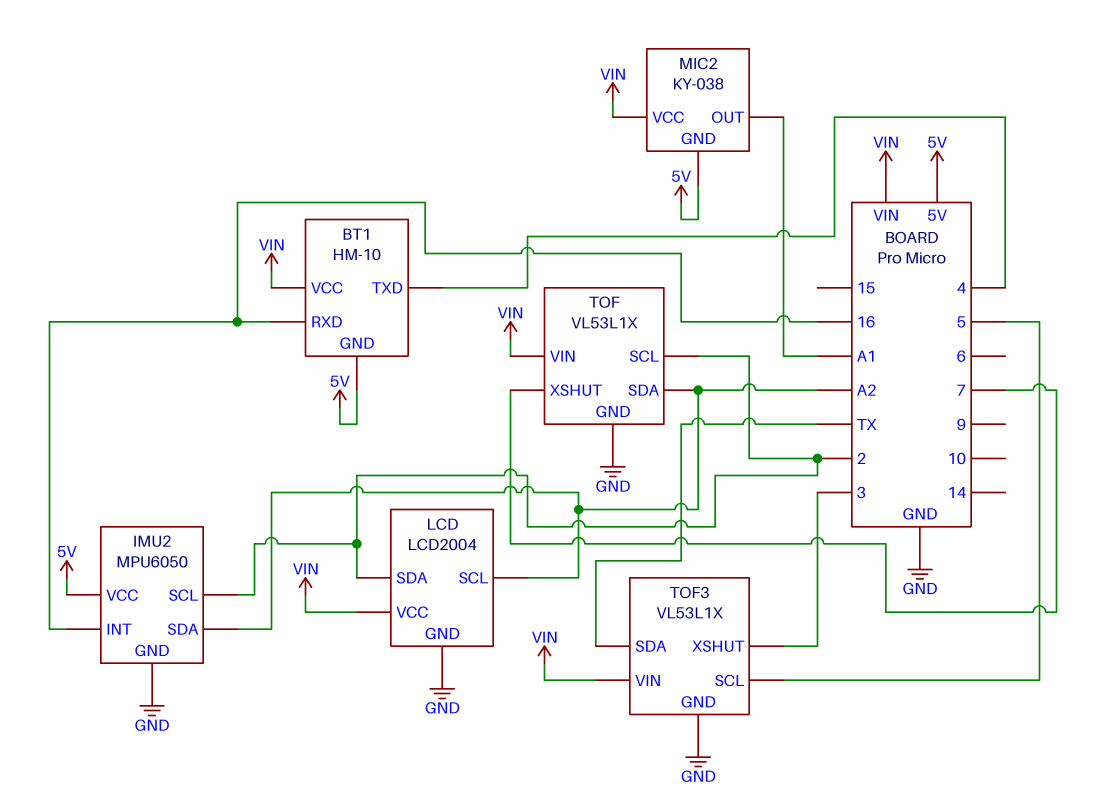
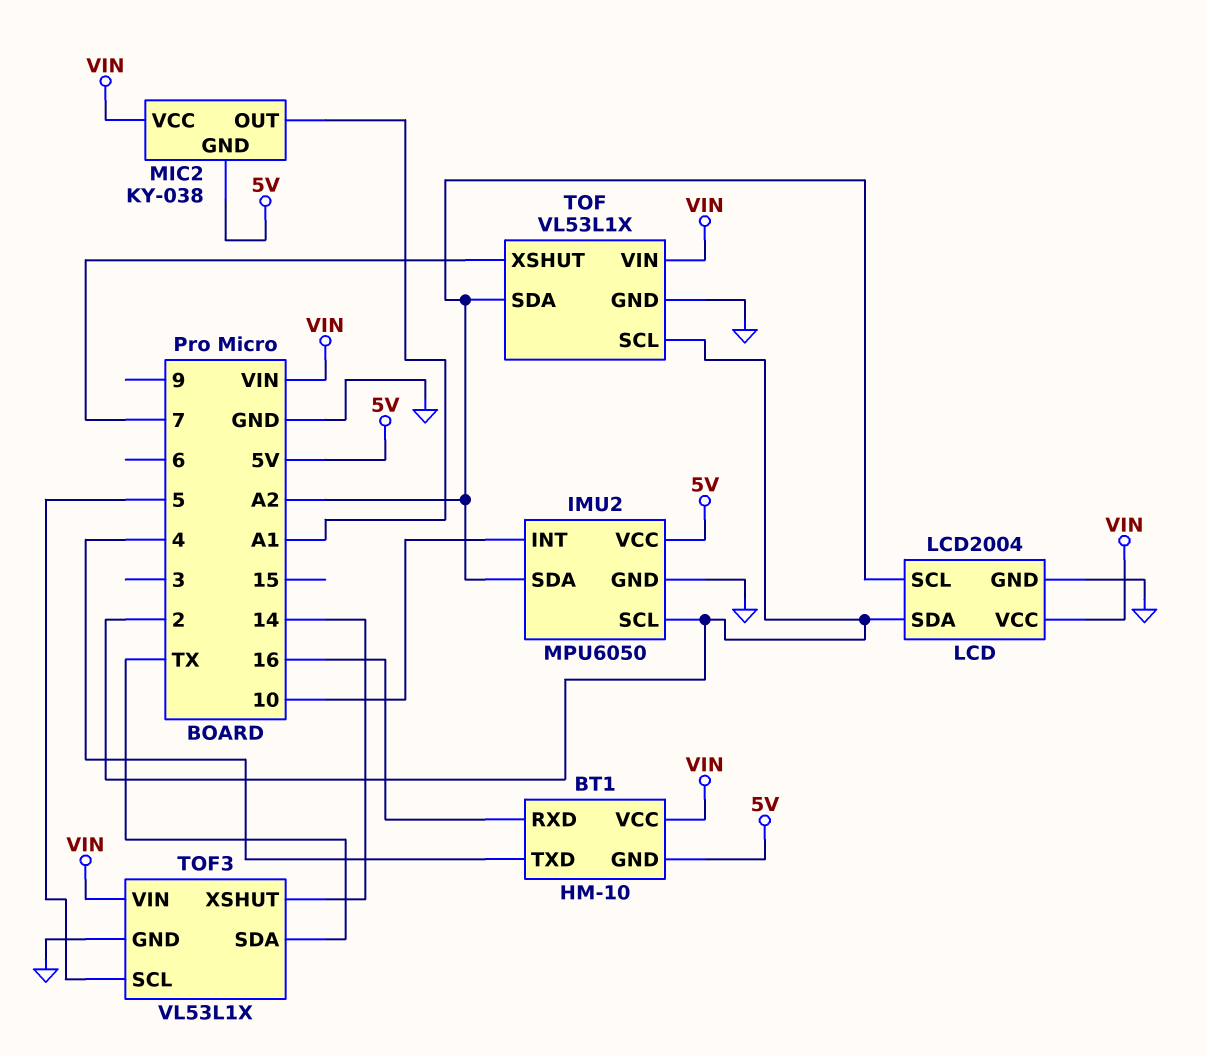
IMU2 pin INT: 16 -> 10
TOF3 pin XSHUT: 3 -> 14

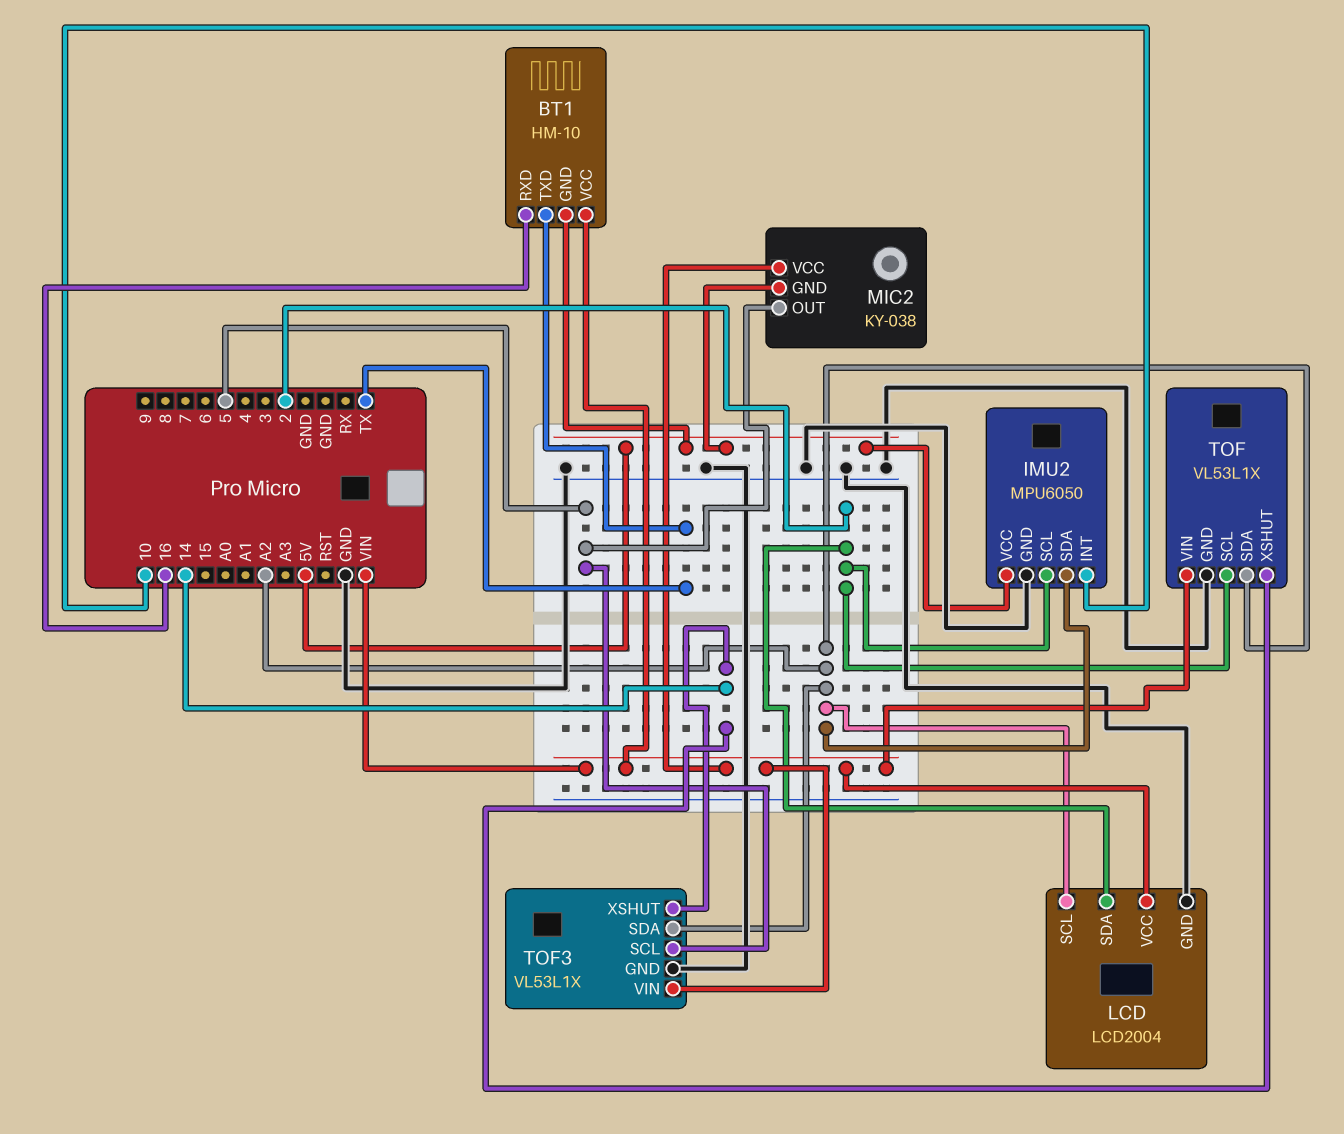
BT1 pin TXD: 4 -> TX
MIC2 pin OUT: A1 -> 5
TOF pin XSHUT: 7 -> 14
TOF3 pin SDA: TX -> A2

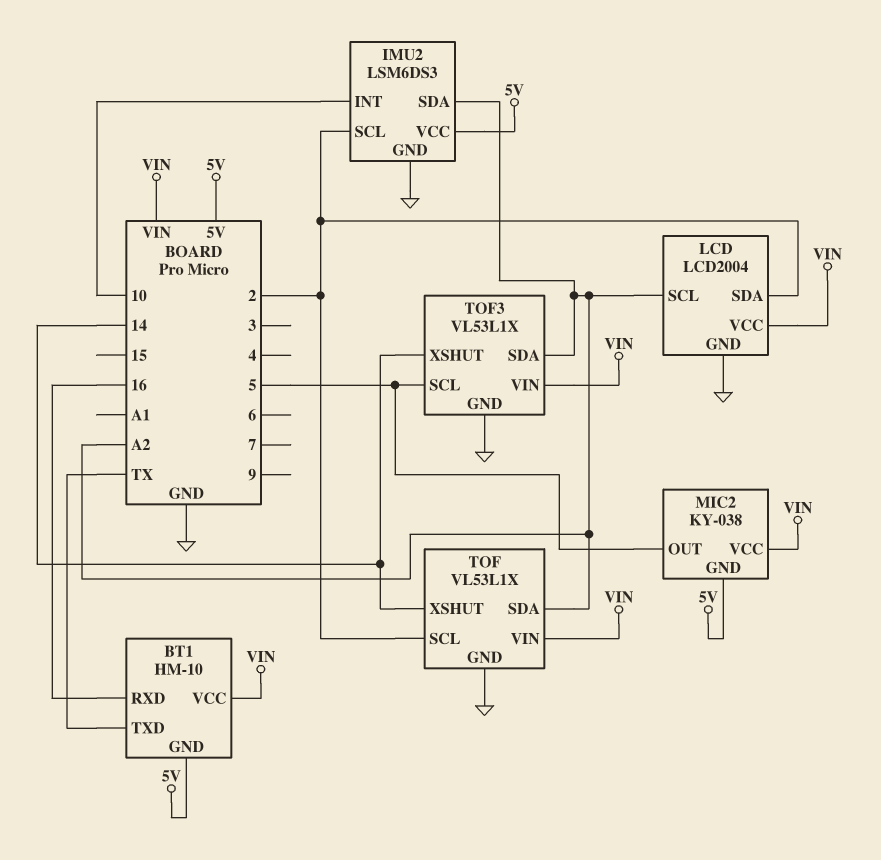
IMU2: MPU6050 -> LSM6DS3

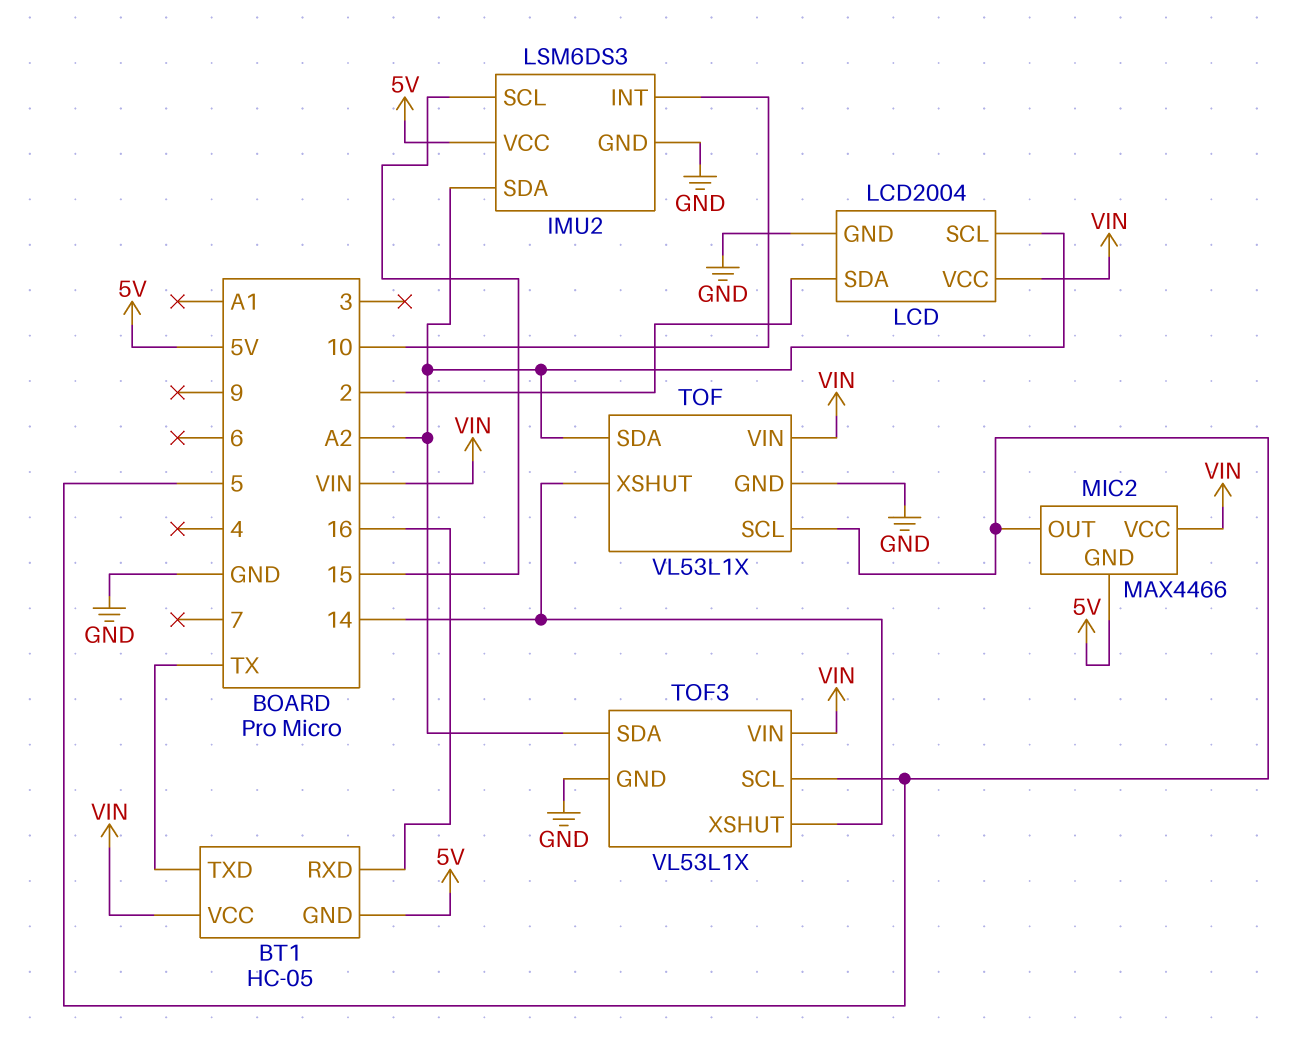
BT1: HM-10 -> HC-05
IMU2 pin SCL: 2 -> 15
MIC2: KY-038 -> MAX4466
TOF pin SCL: 2 -> 5

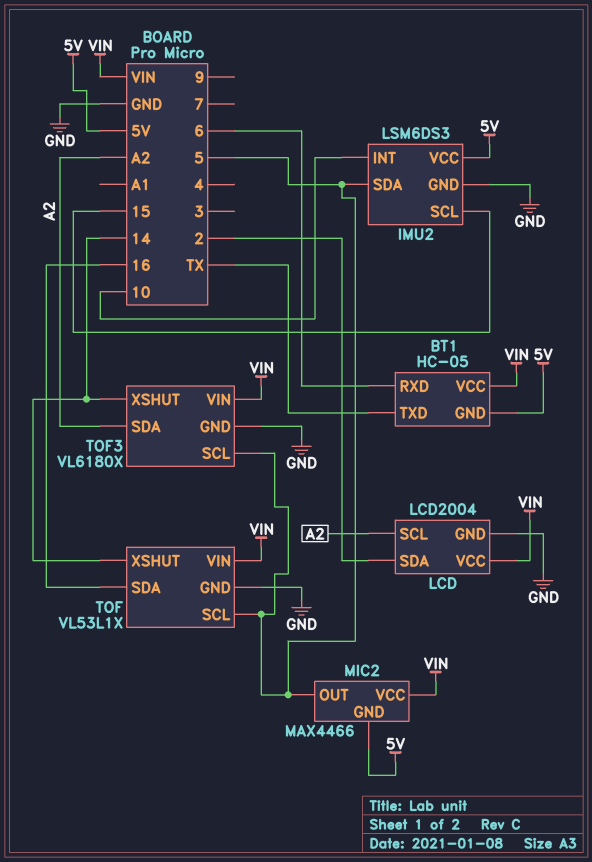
BT1 pin RXD: 16 -> 6
IMU2 pin SDA: A2 -> 5
TOF pin SDA: A2 -> 16
TOF3: VL53L1X -> VL6180X

